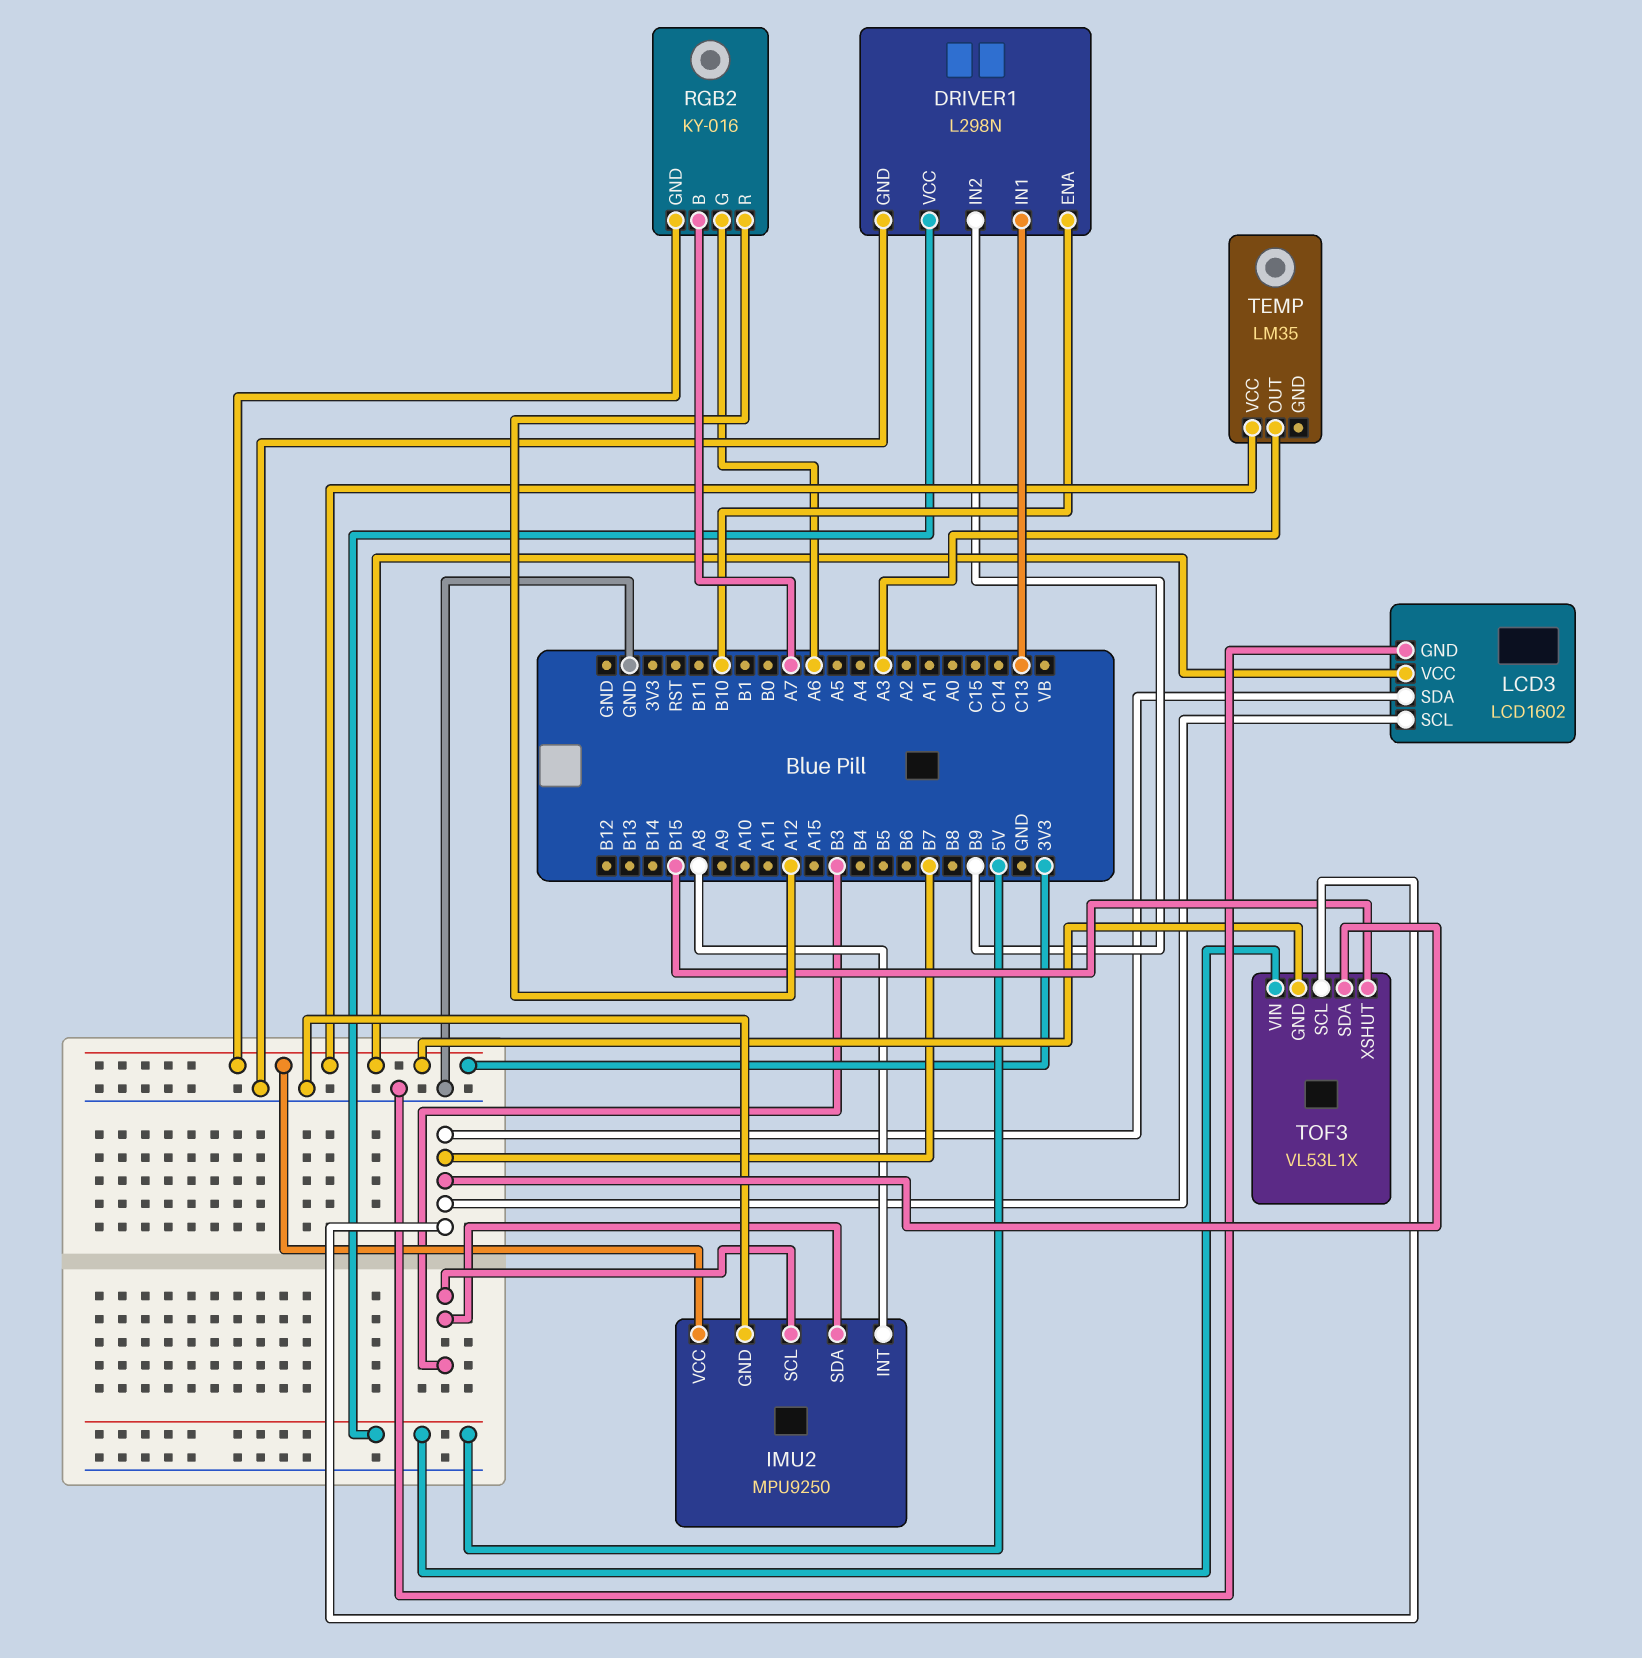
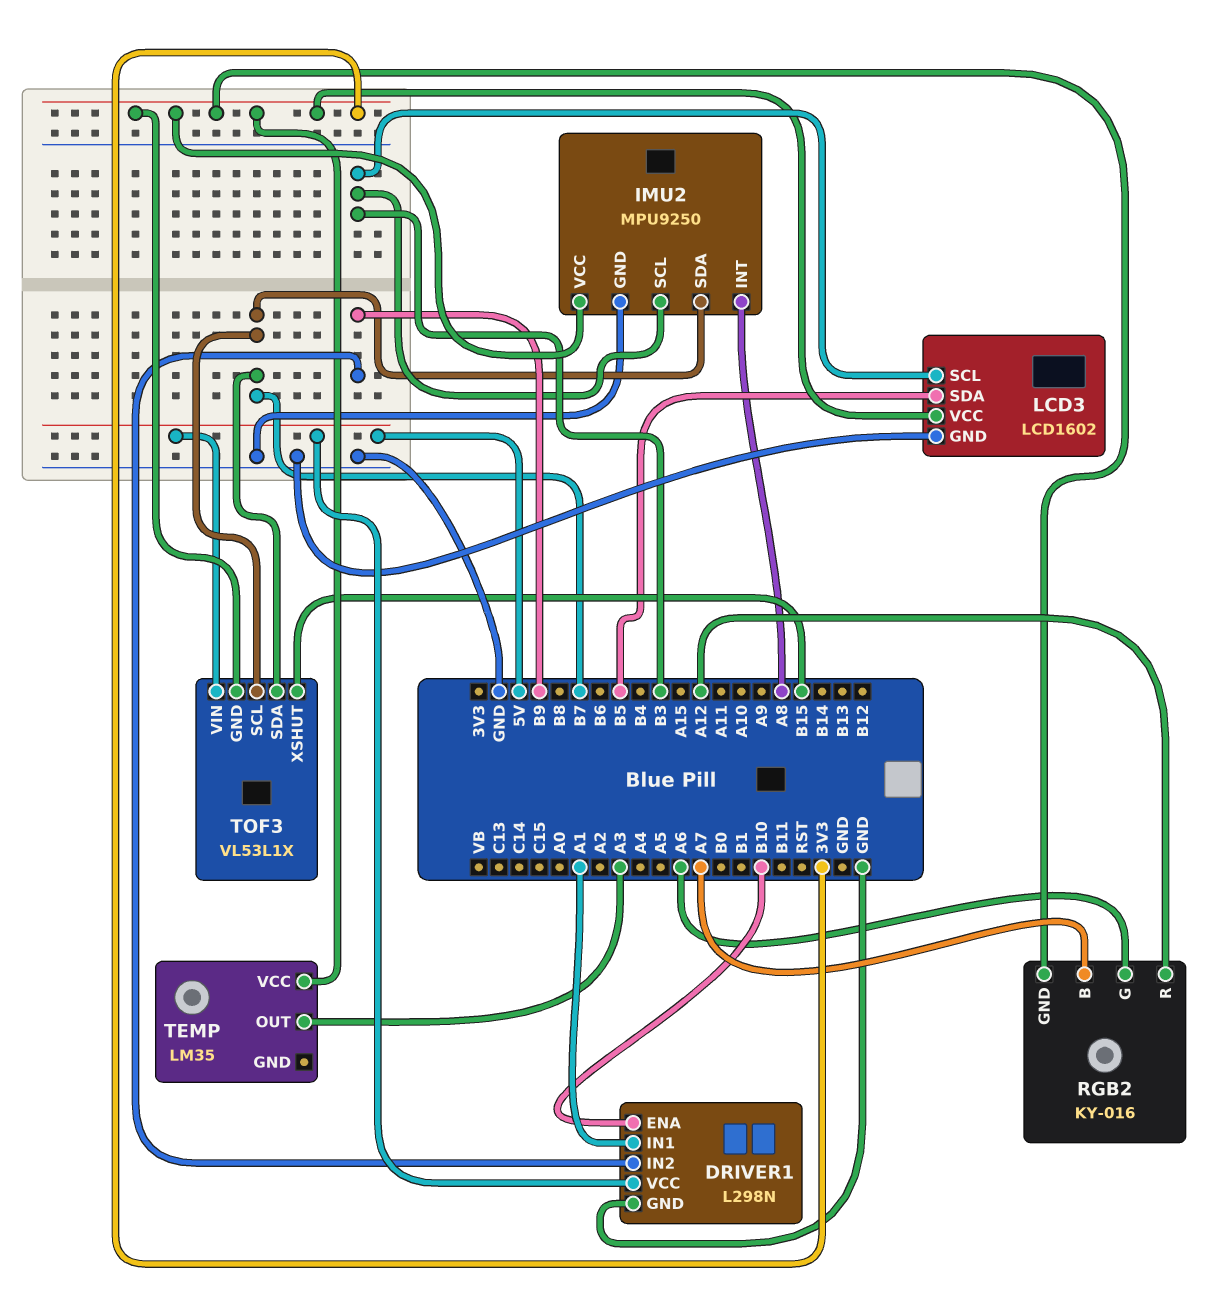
DRIVER1 pin IN1: C13 -> A1
IMU2 pin SDA: B3 -> B7
LCD3 pin SCL: B7 -> B3
LCD3 pin SDA: B7 -> B5

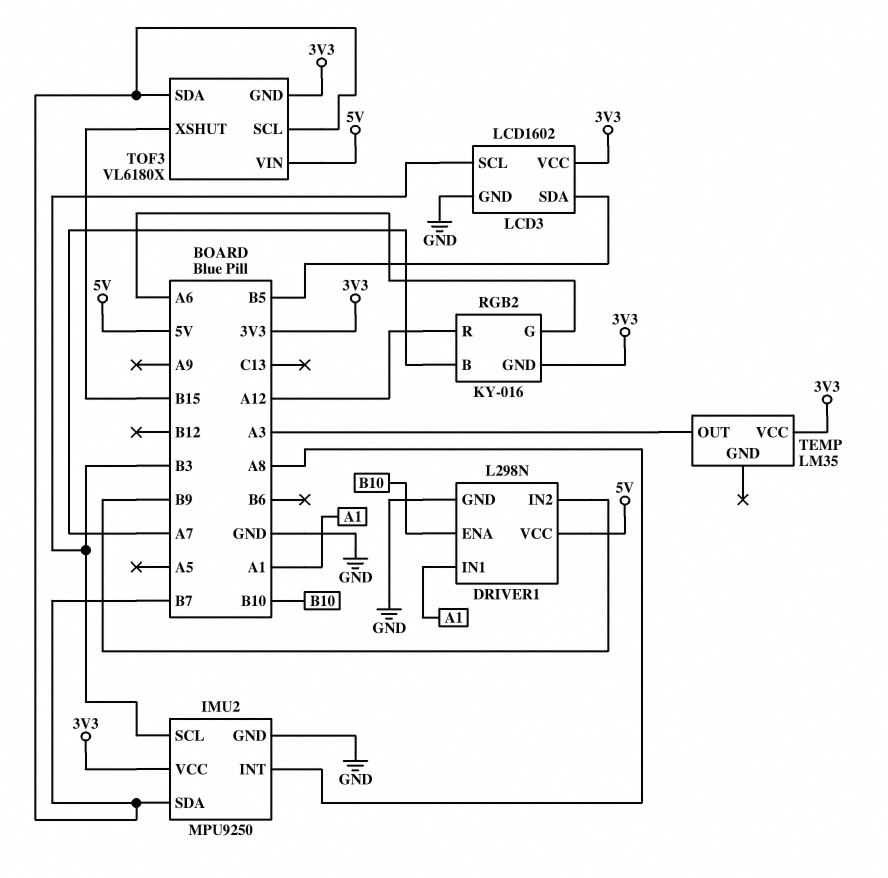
TOF3: VL53L1X -> VL6180X

